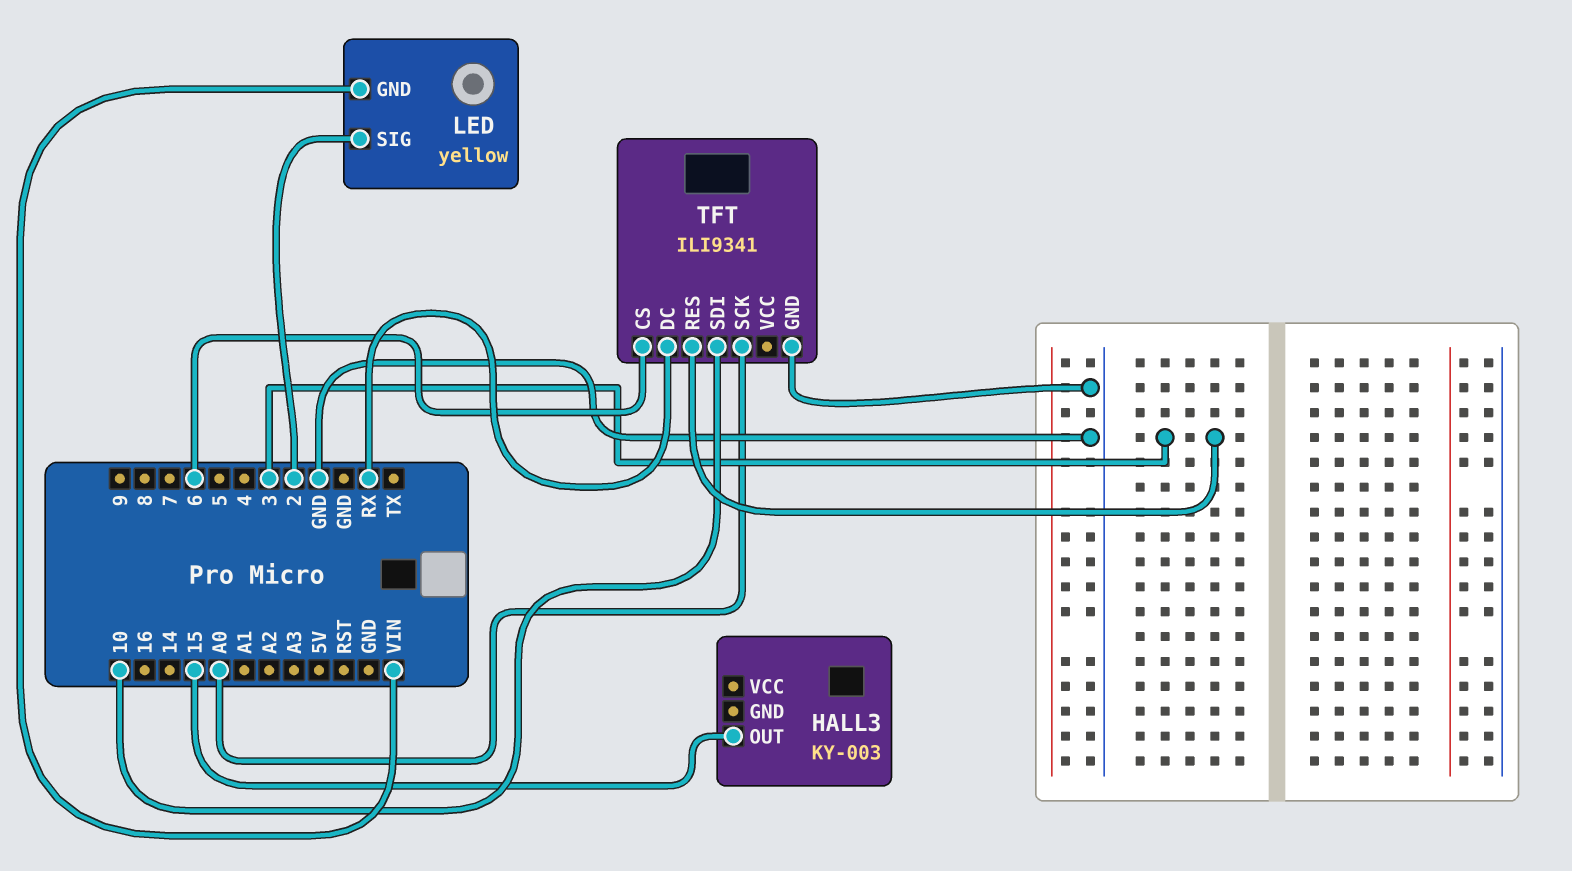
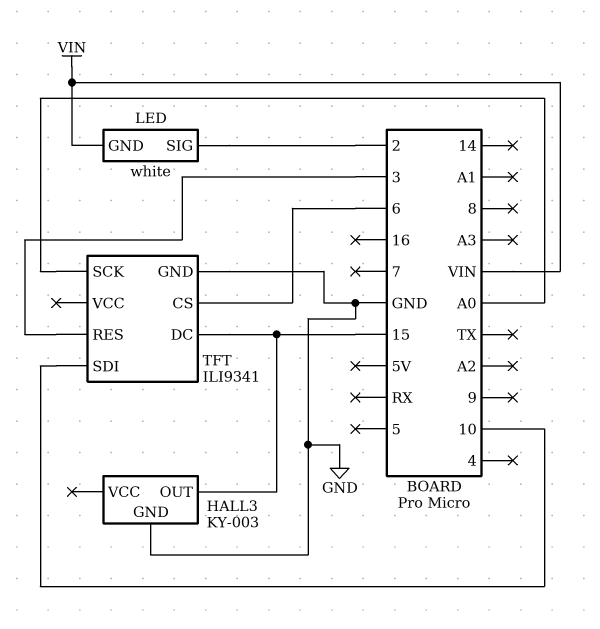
HALL3 pin GND: none -> GND
LED: yellow -> white
TFT pin DC: RX -> 15

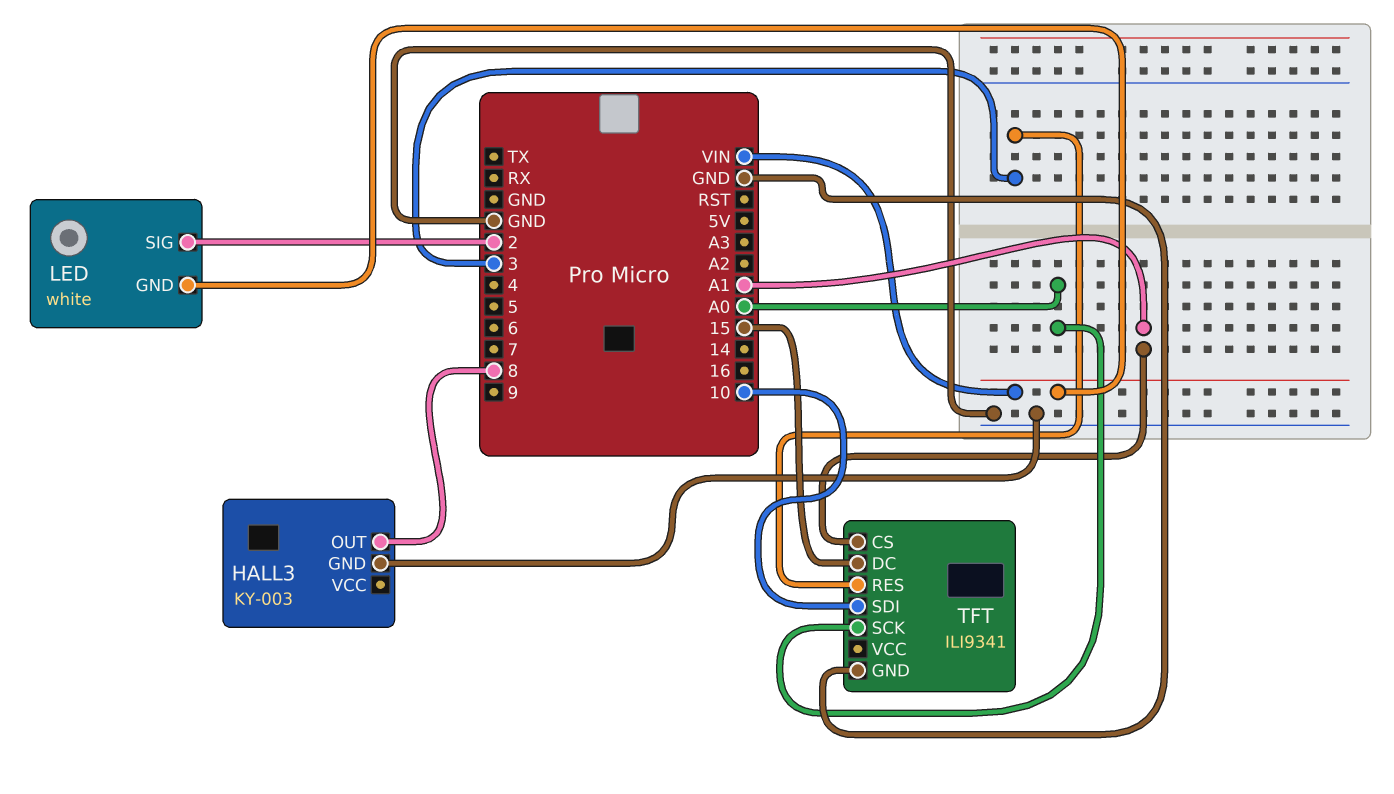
HALL3 pin OUT: 15 -> 8
TFT pin CS: 6 -> A1

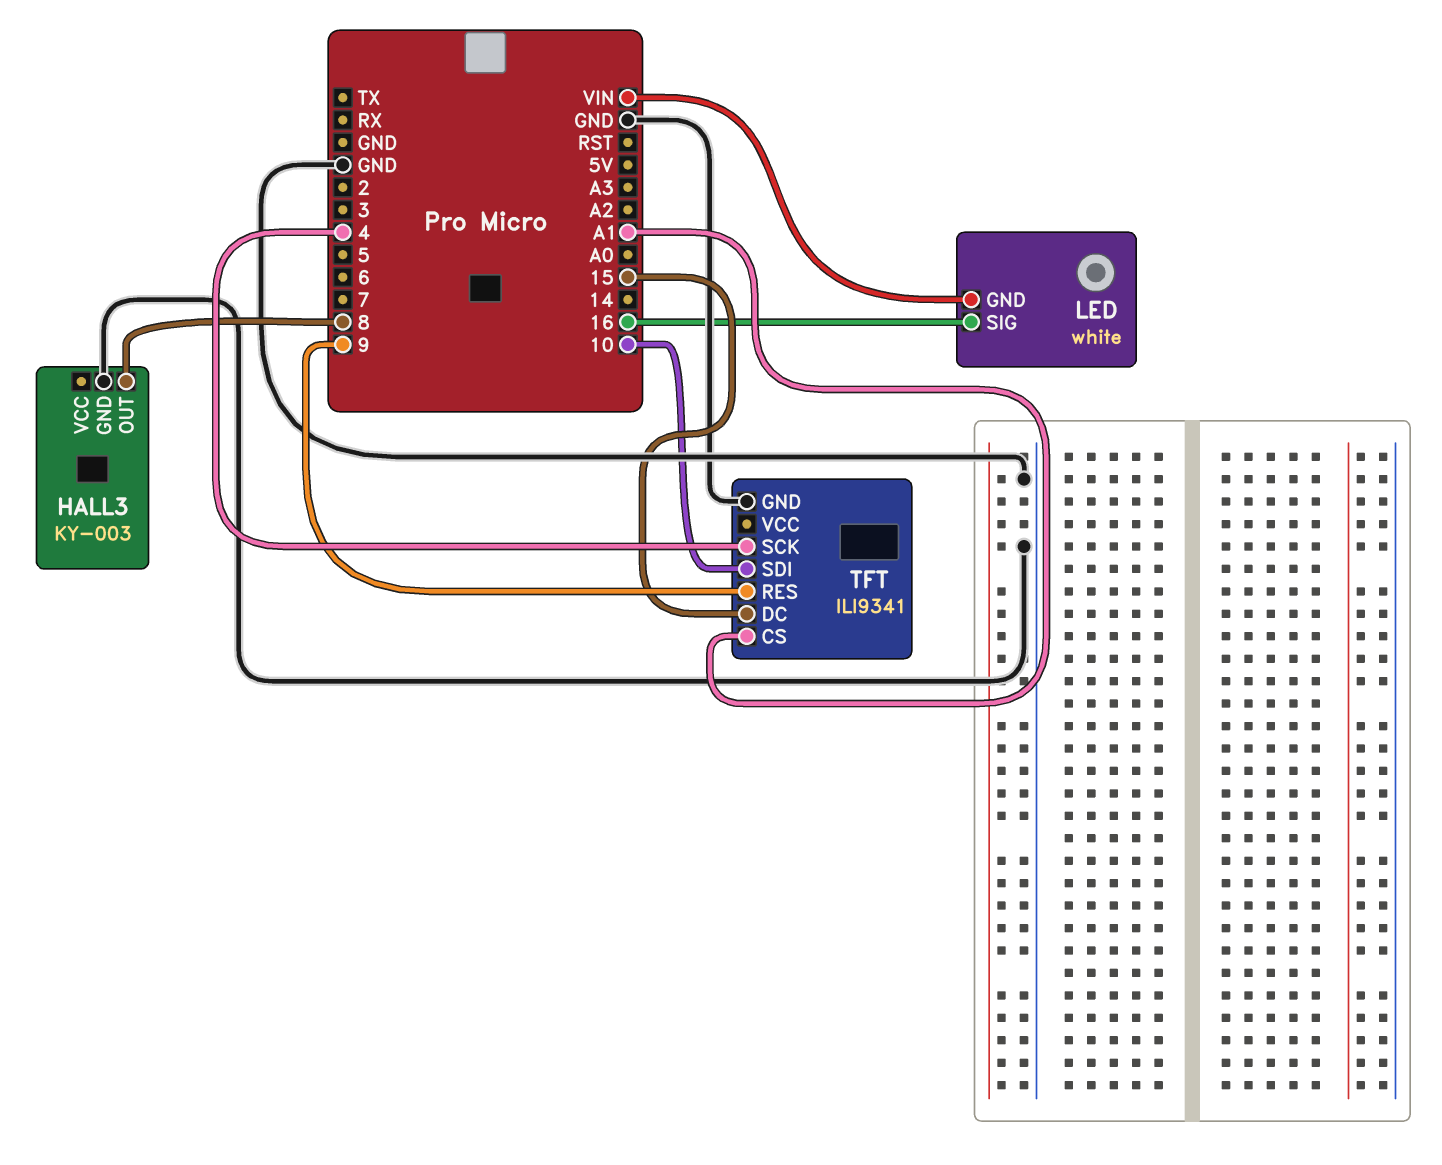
LED pin SIG: 2 -> 16
TFT pin RES: 3 -> 9
TFT pin SCK: A0 -> 4

